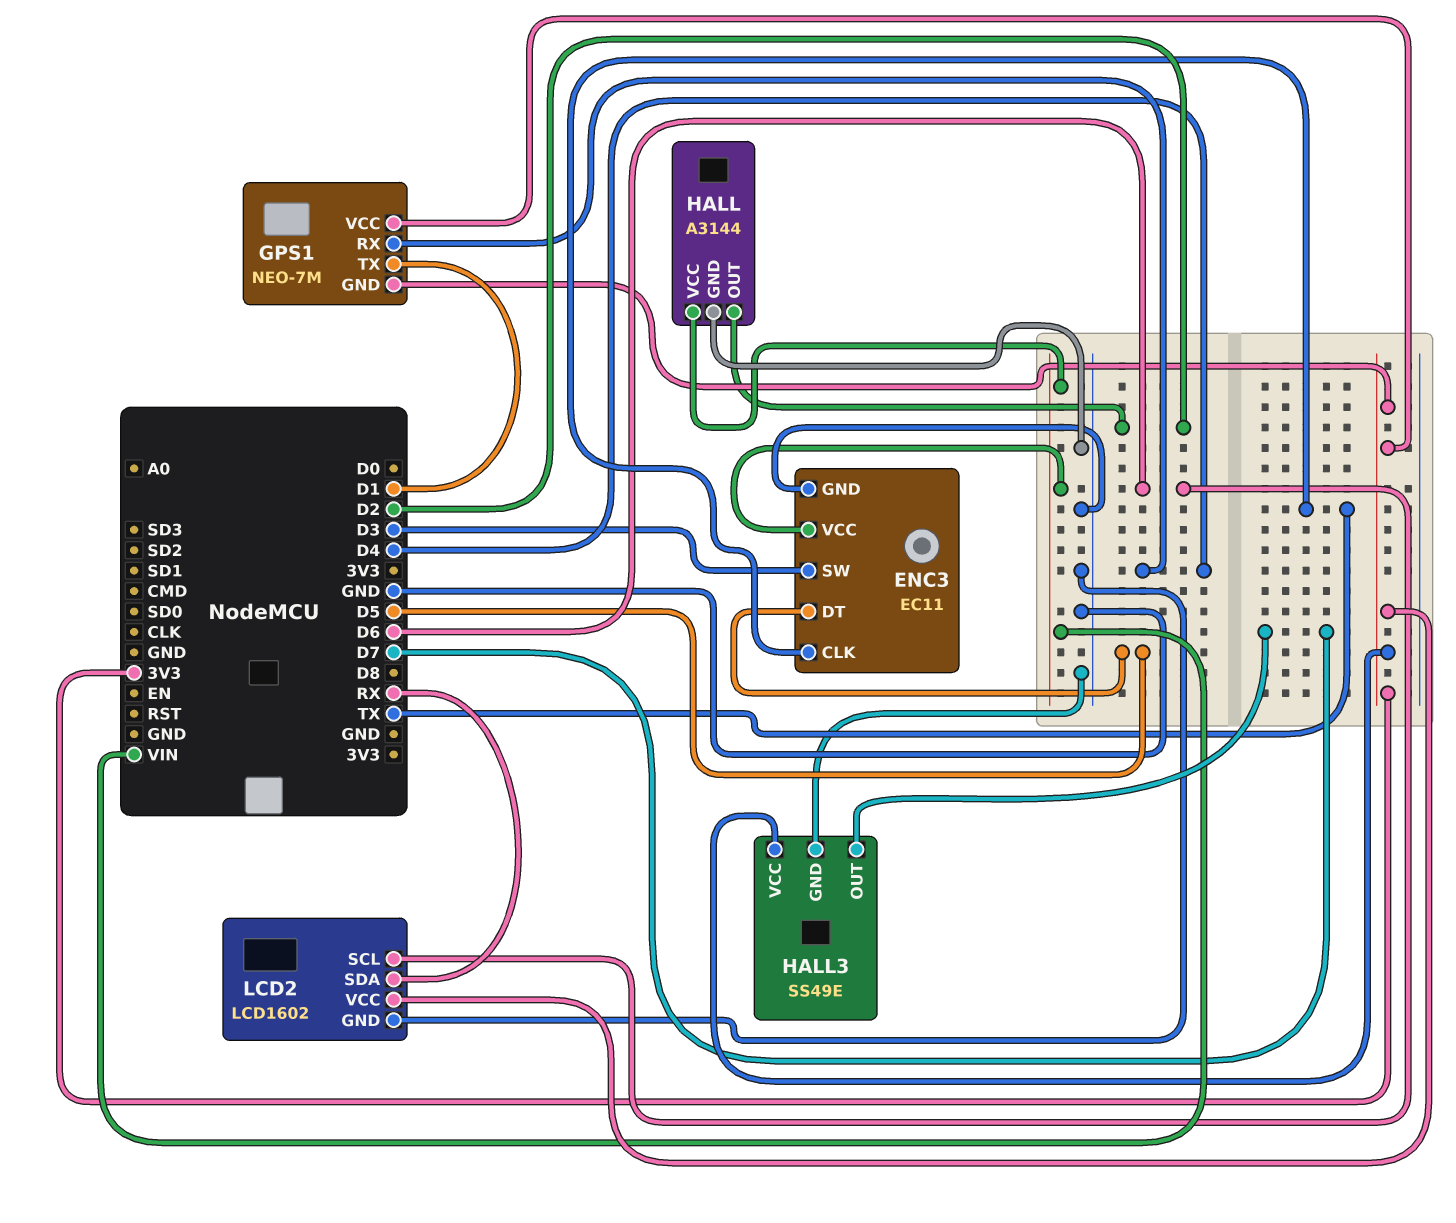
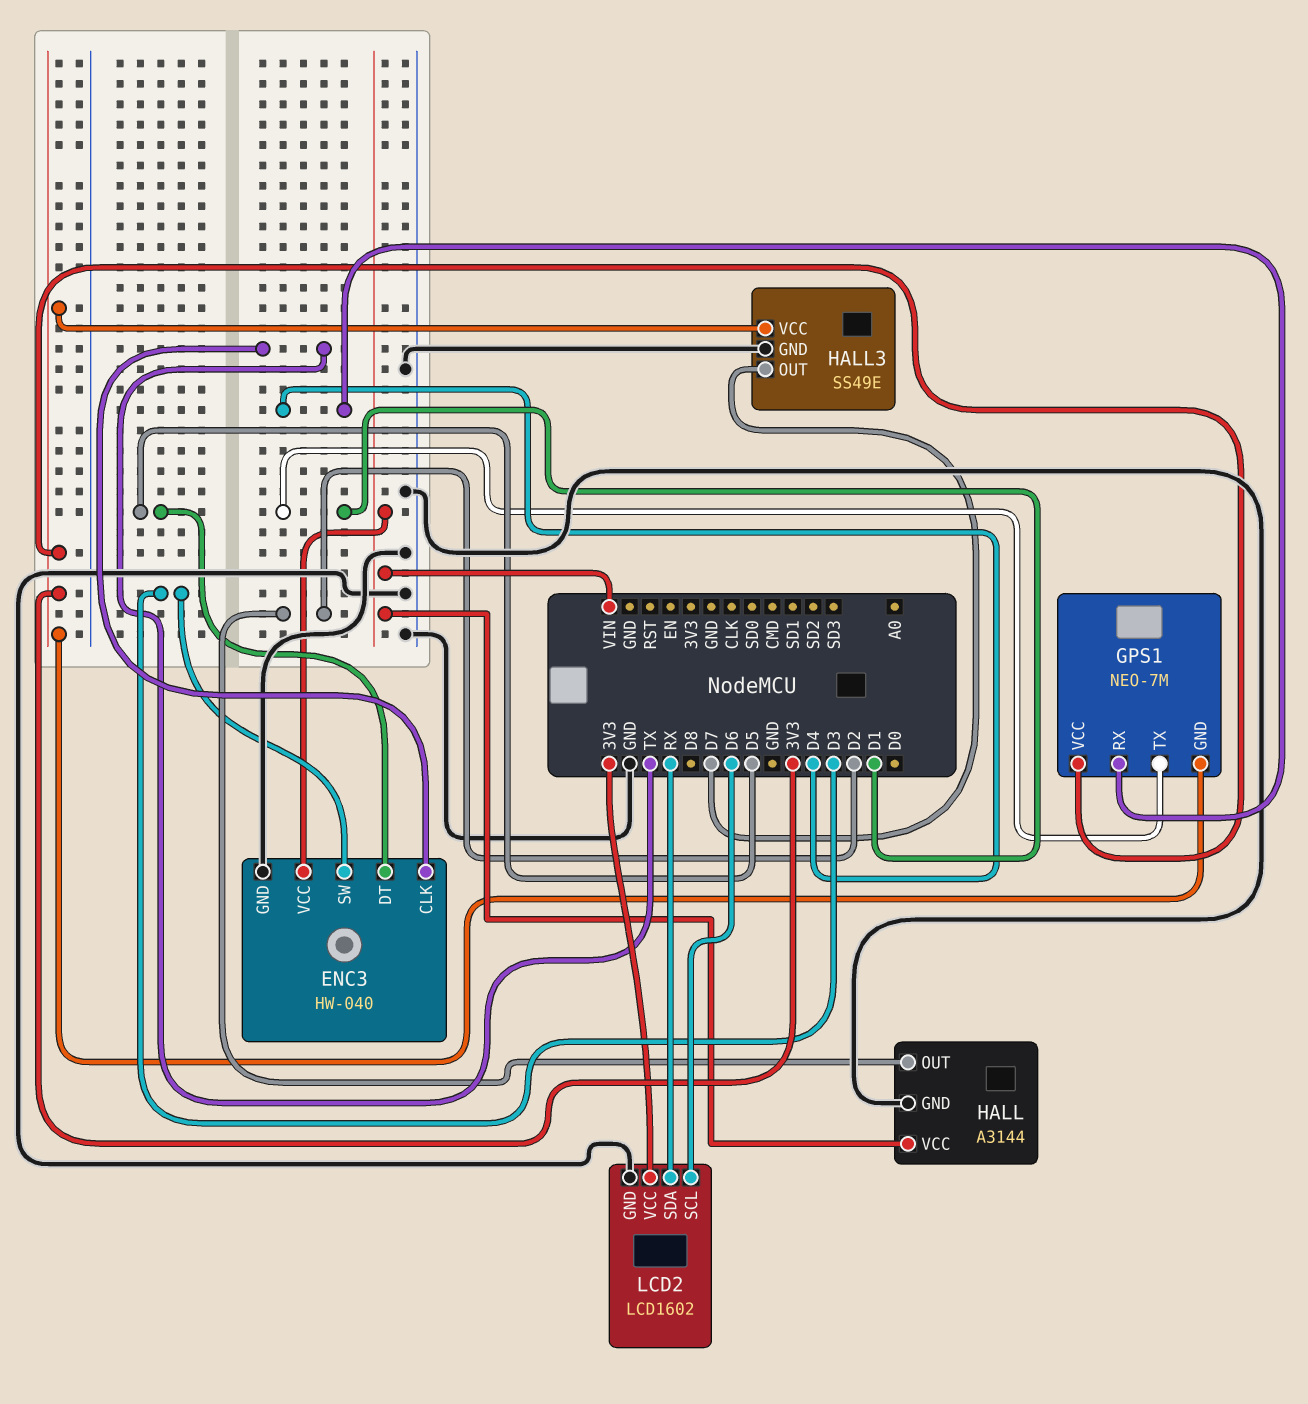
ENC3: EC11 -> HW-040

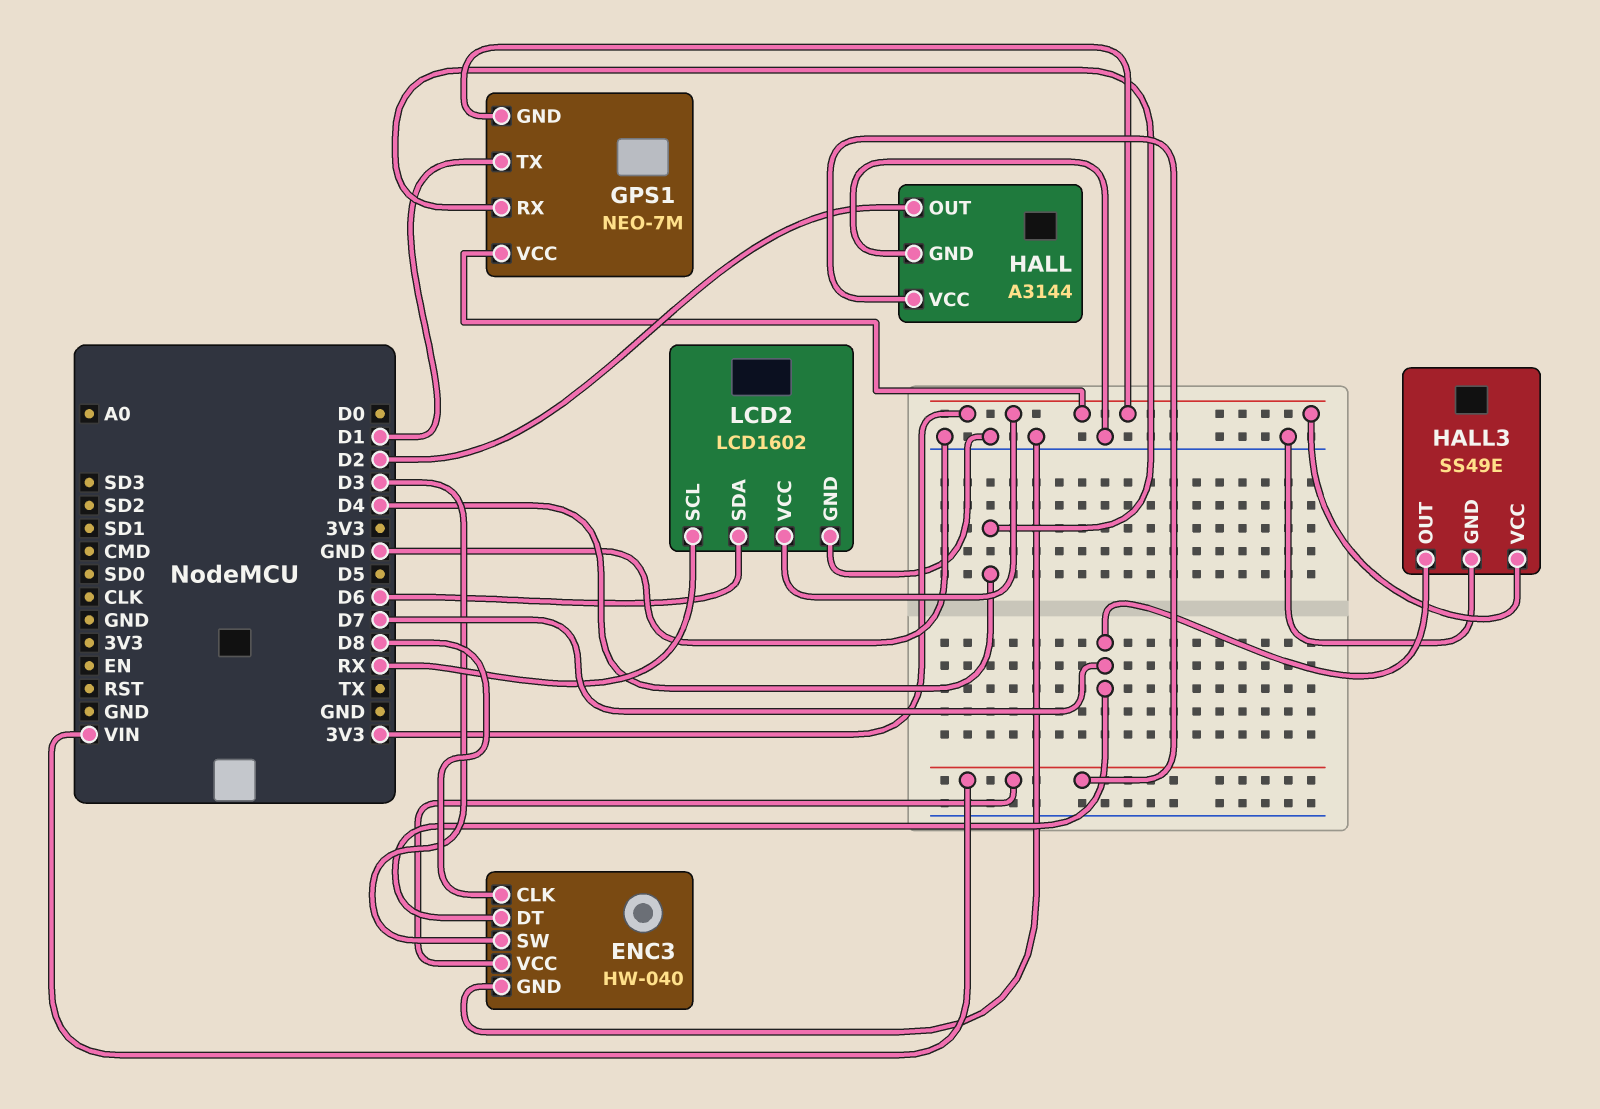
ENC3 pin CLK: TX -> D8
ENC3 pin DT: D5 -> D7
LCD2 pin SCL: D6 -> RX
LCD2 pin SDA: RX -> D6

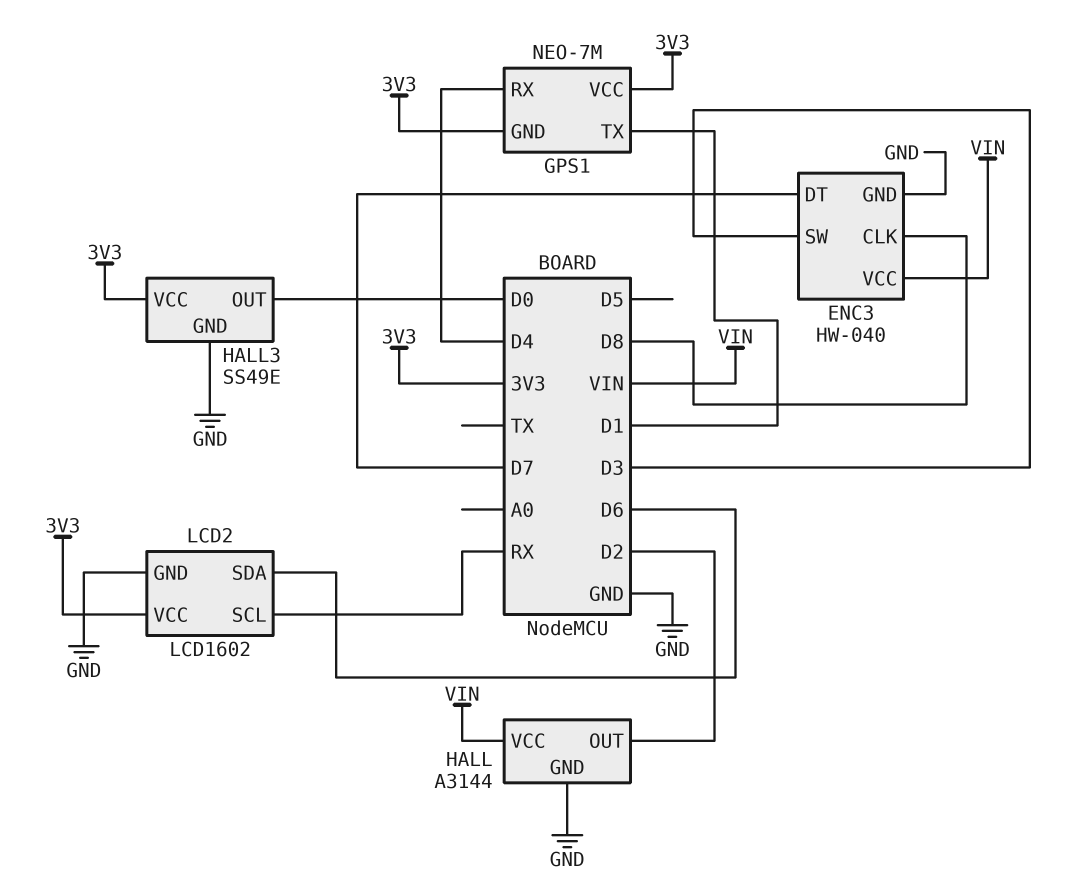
HALL3 pin OUT: D7 -> D0

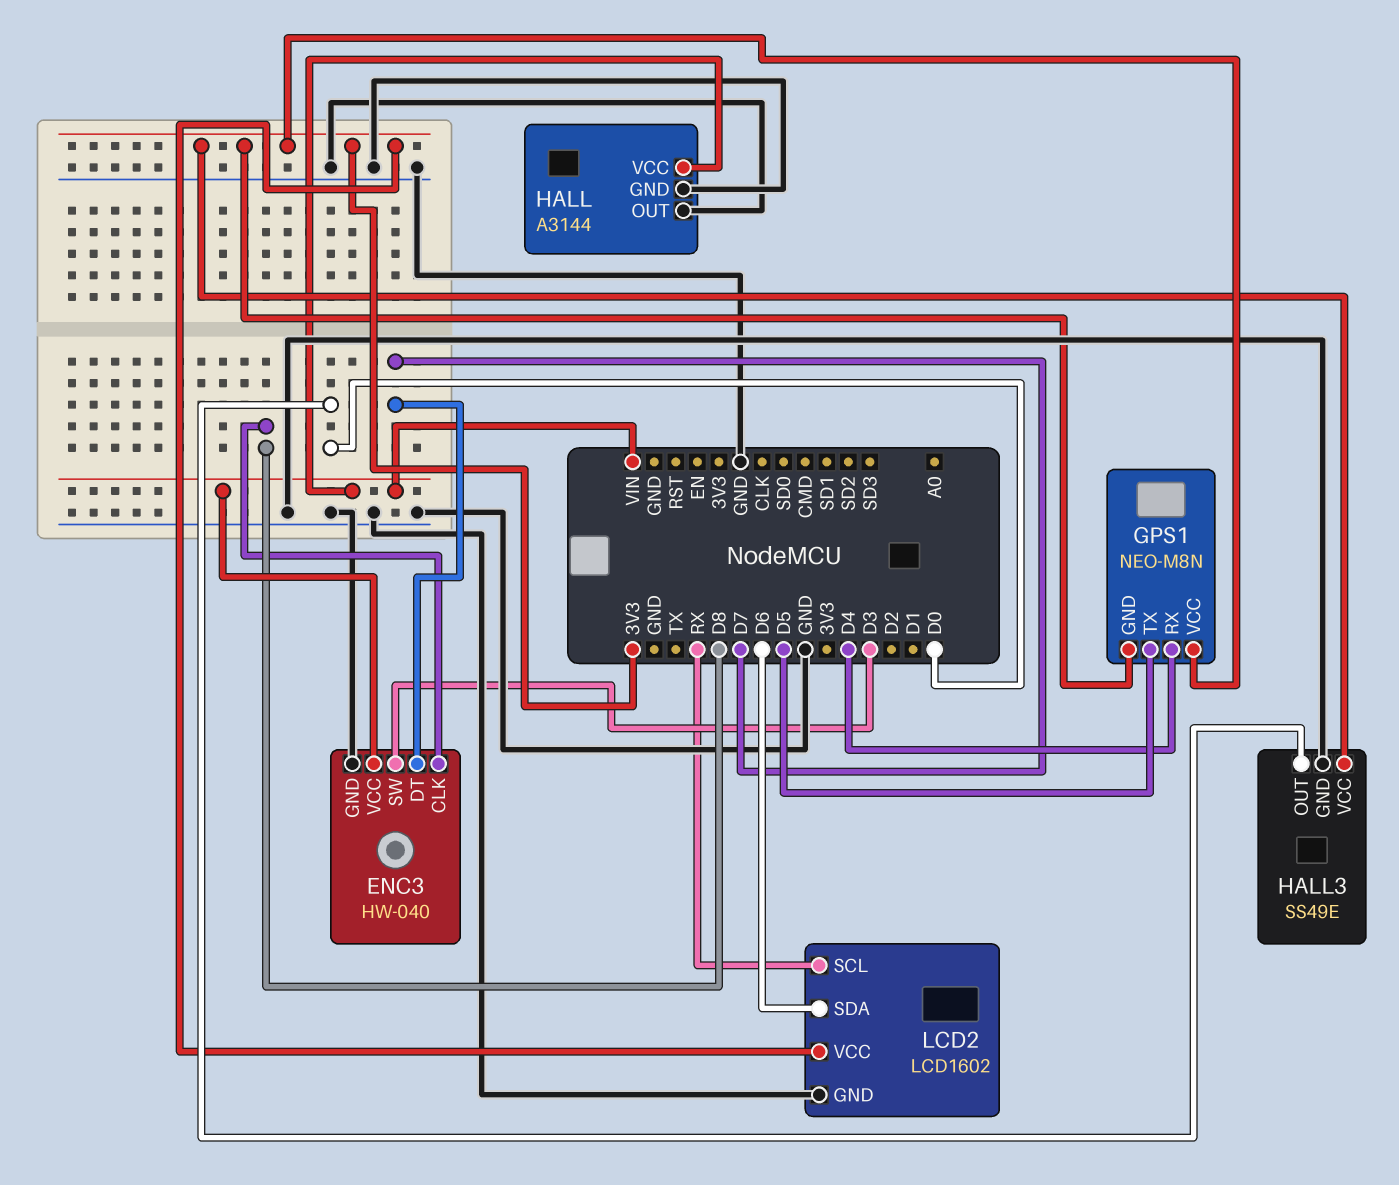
GPS1: NEO-7M -> NEO-M8N
GPS1 pin TX: D1 -> D5
HALL pin OUT: D2 -> GND

